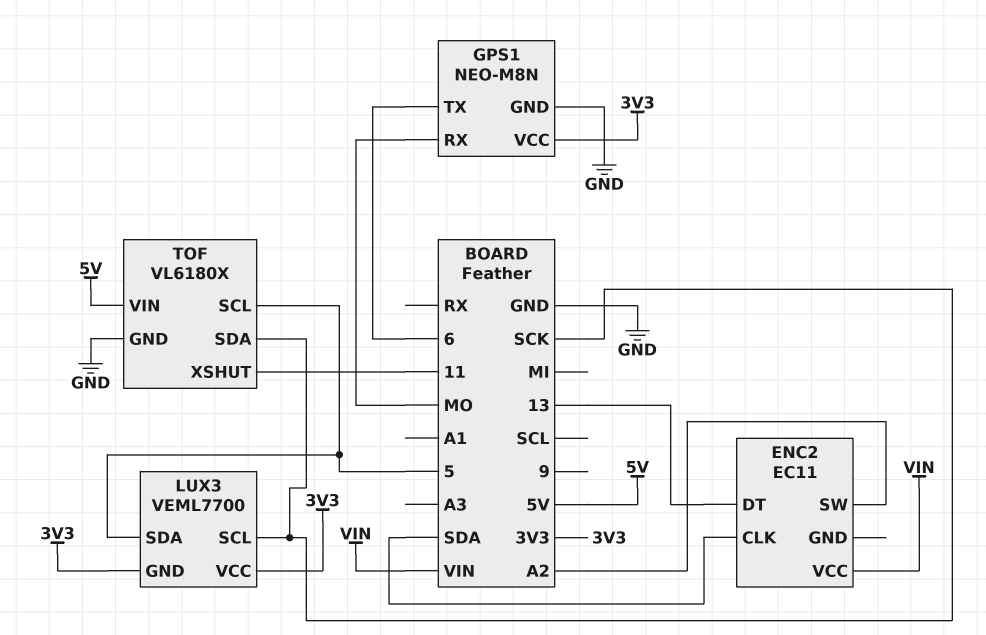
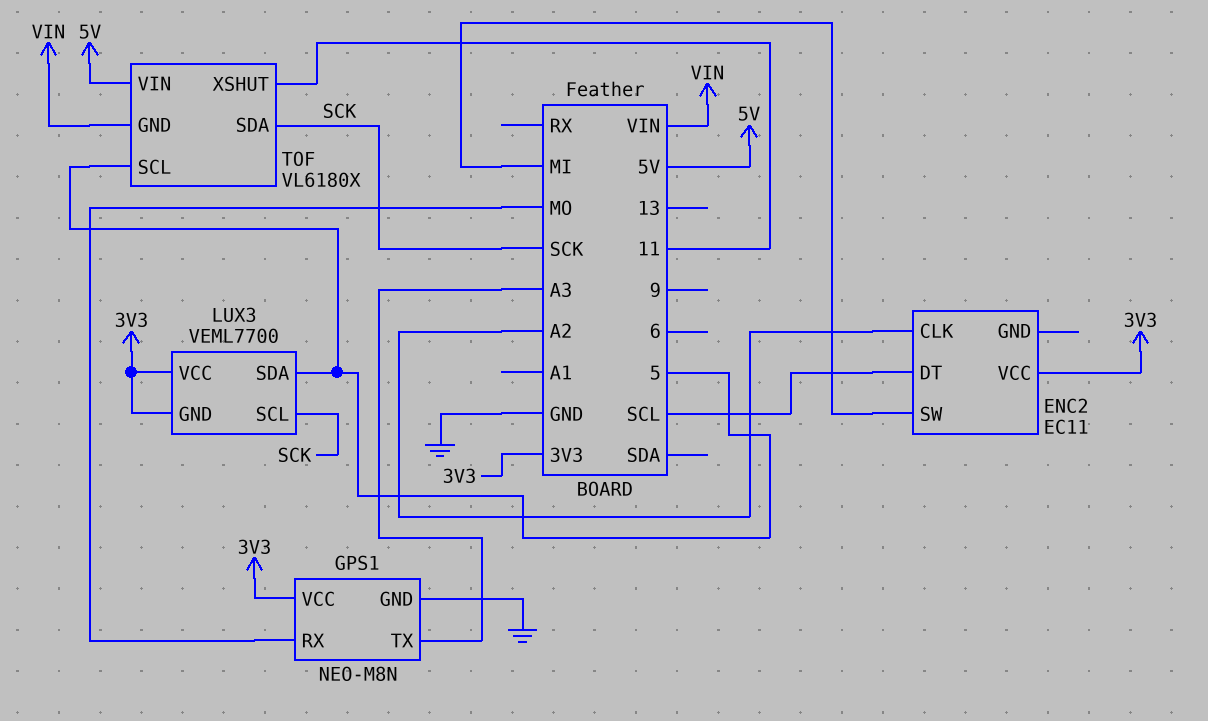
ENC2 pin CLK: SDA -> A2
ENC2 pin DT: 13 -> SCL
ENC2 pin SW: A2 -> MI
ENC2 pin VCC: VIN -> 3V3
GPS1 pin TX: 6 -> A3
TOF pin GND: GND -> VIN

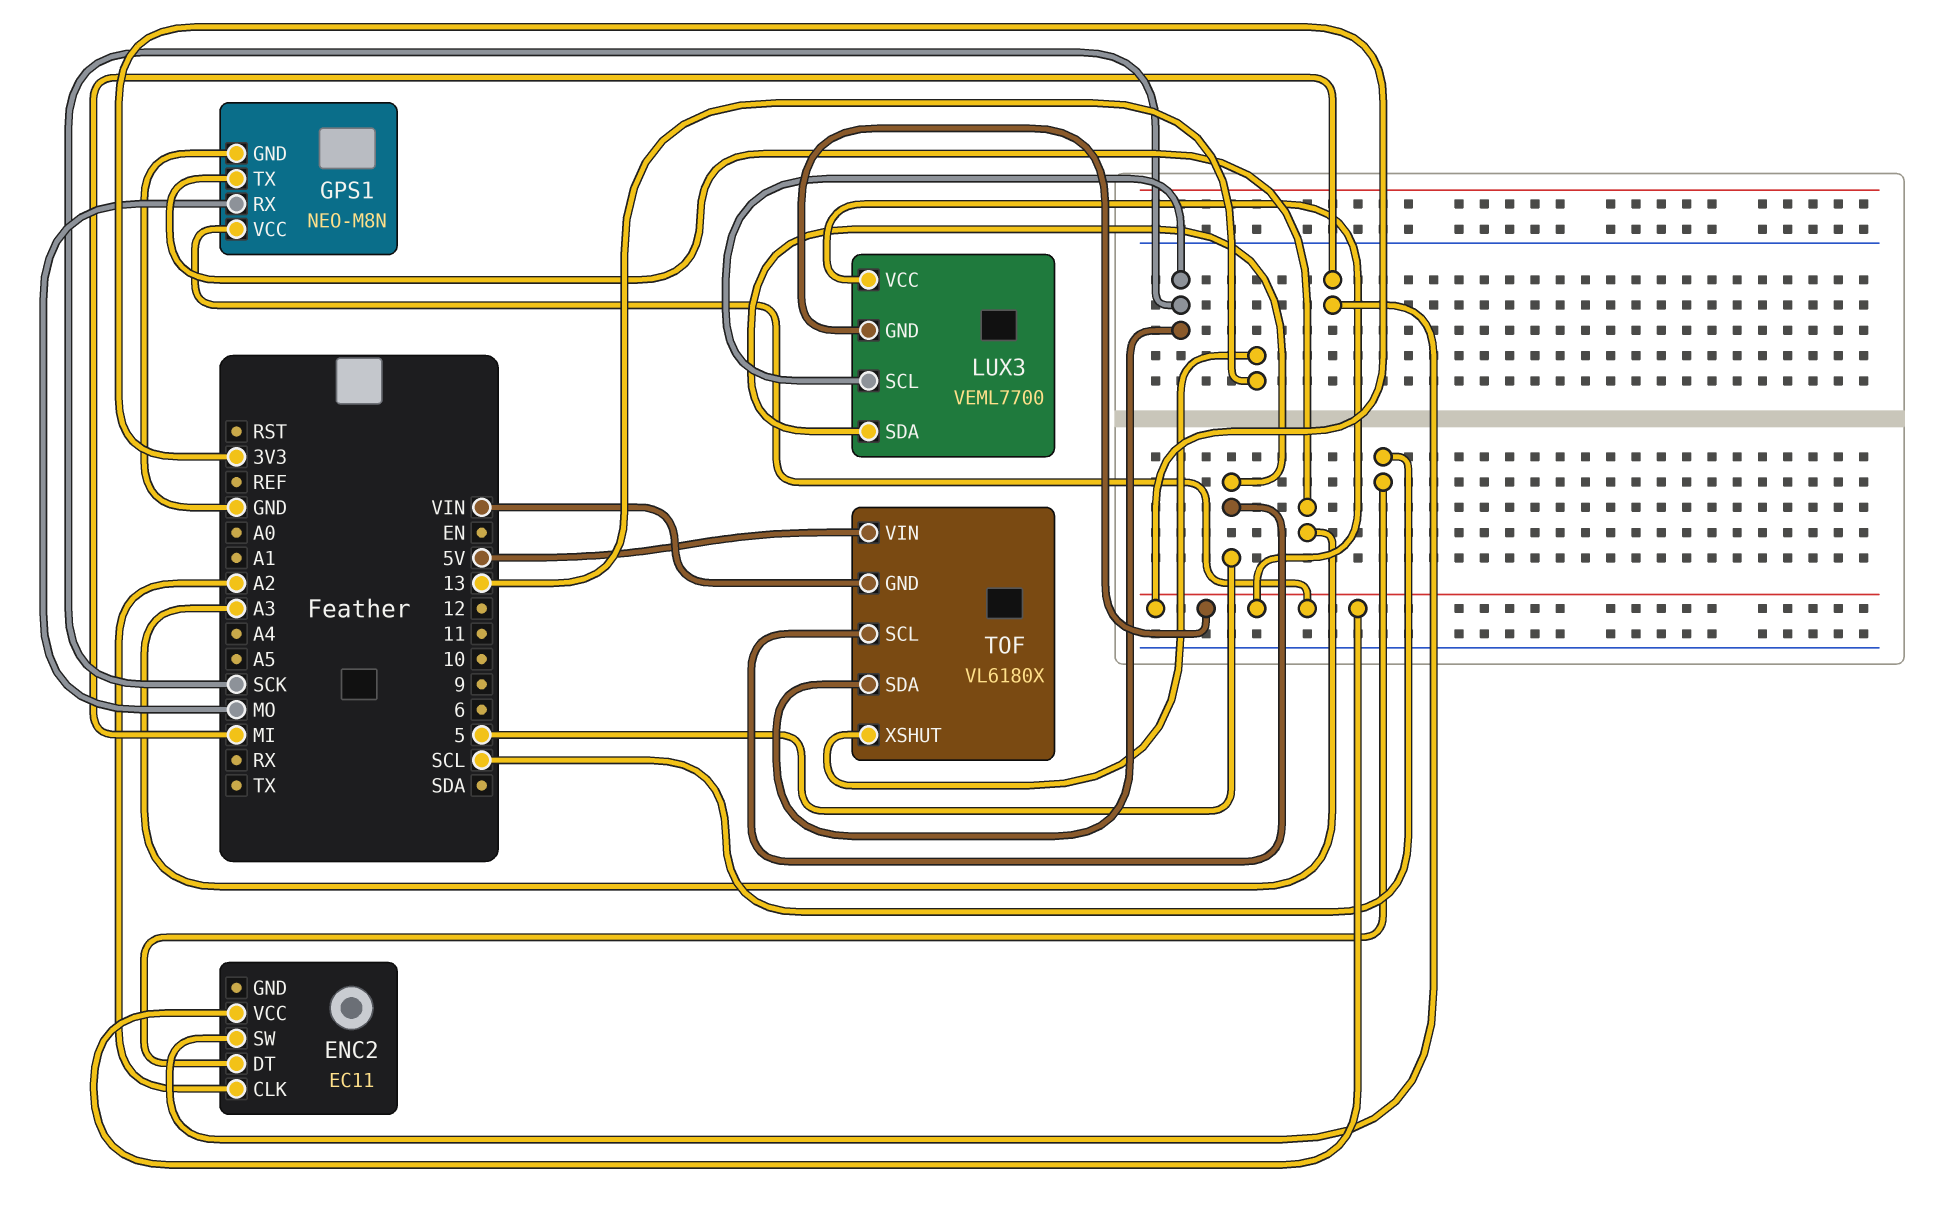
TOF pin XSHUT: 11 -> 13

